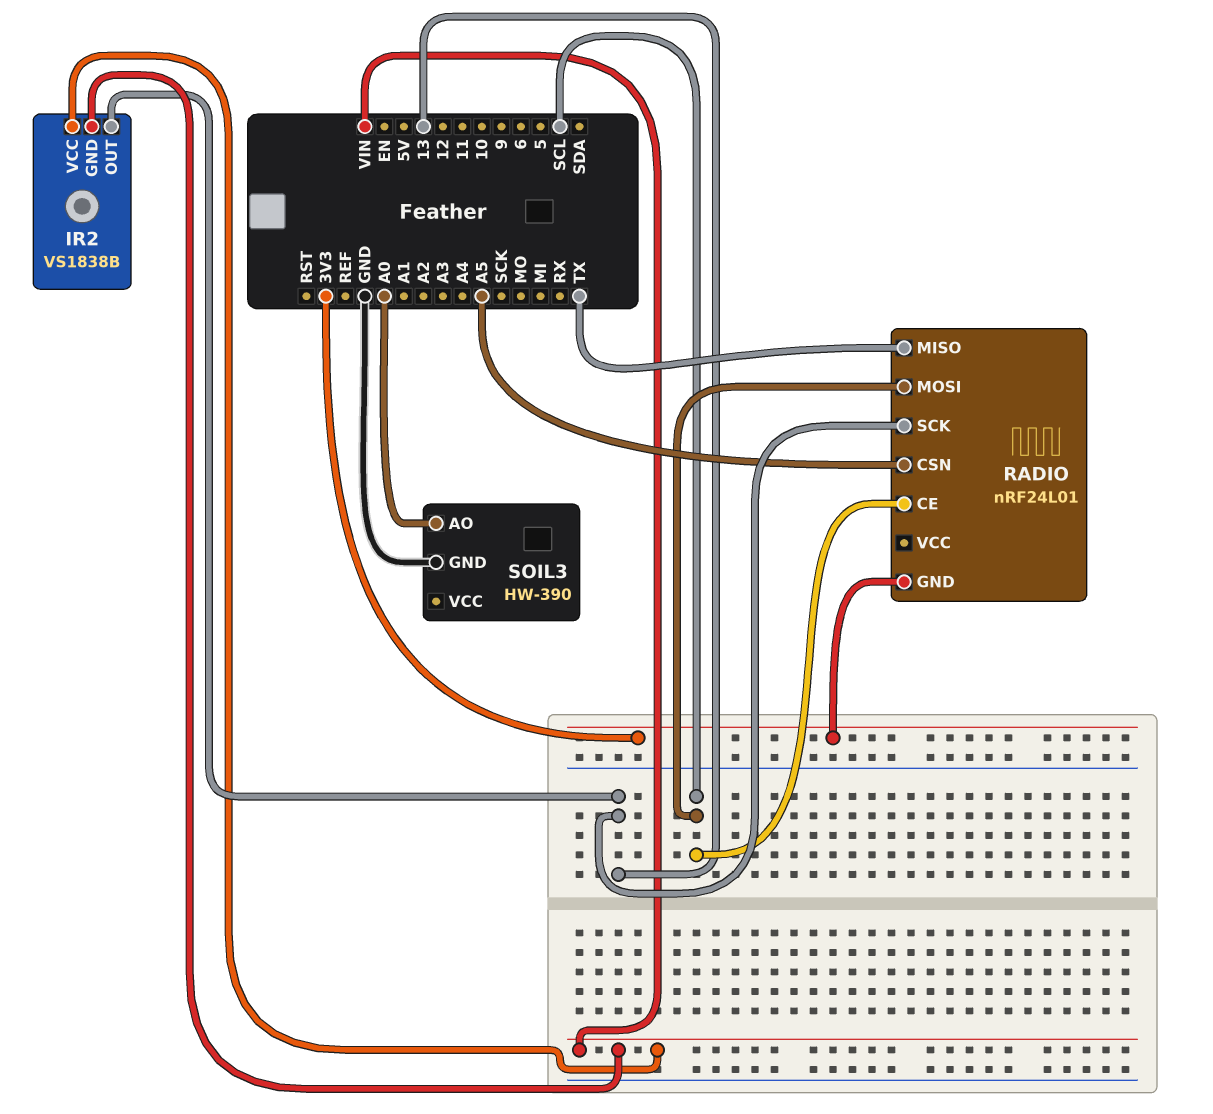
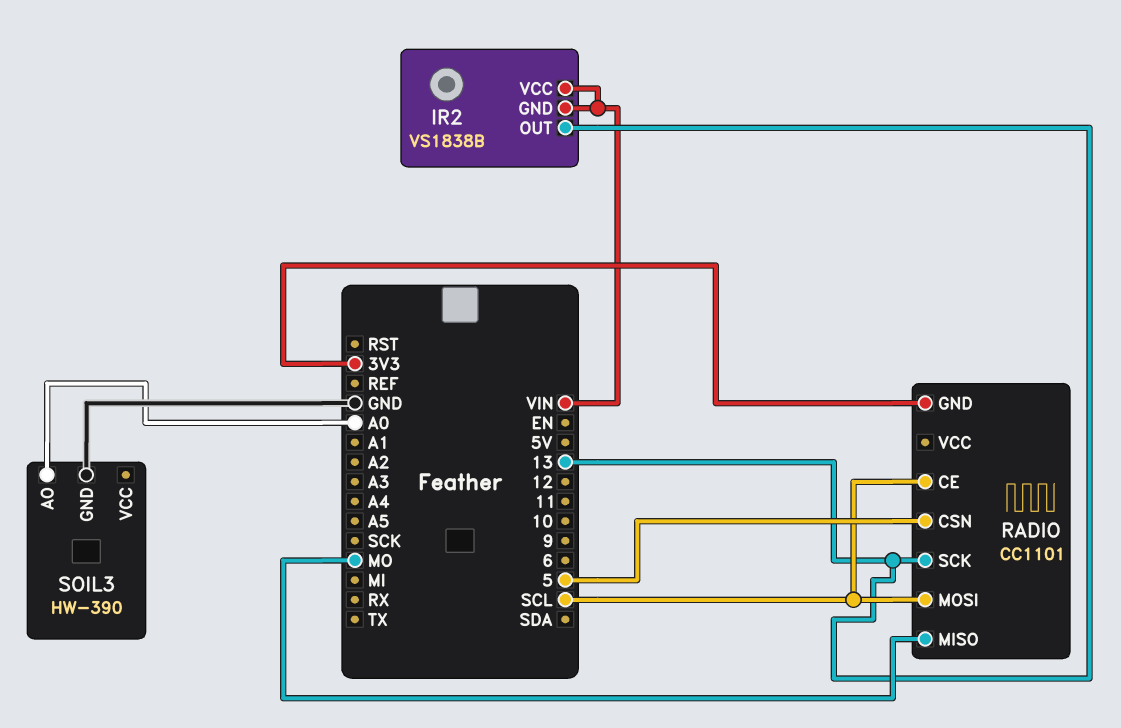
RADIO: nRF24L01 -> CC1101
RADIO pin CSN: A5 -> 5
RADIO pin MISO: TX -> MO

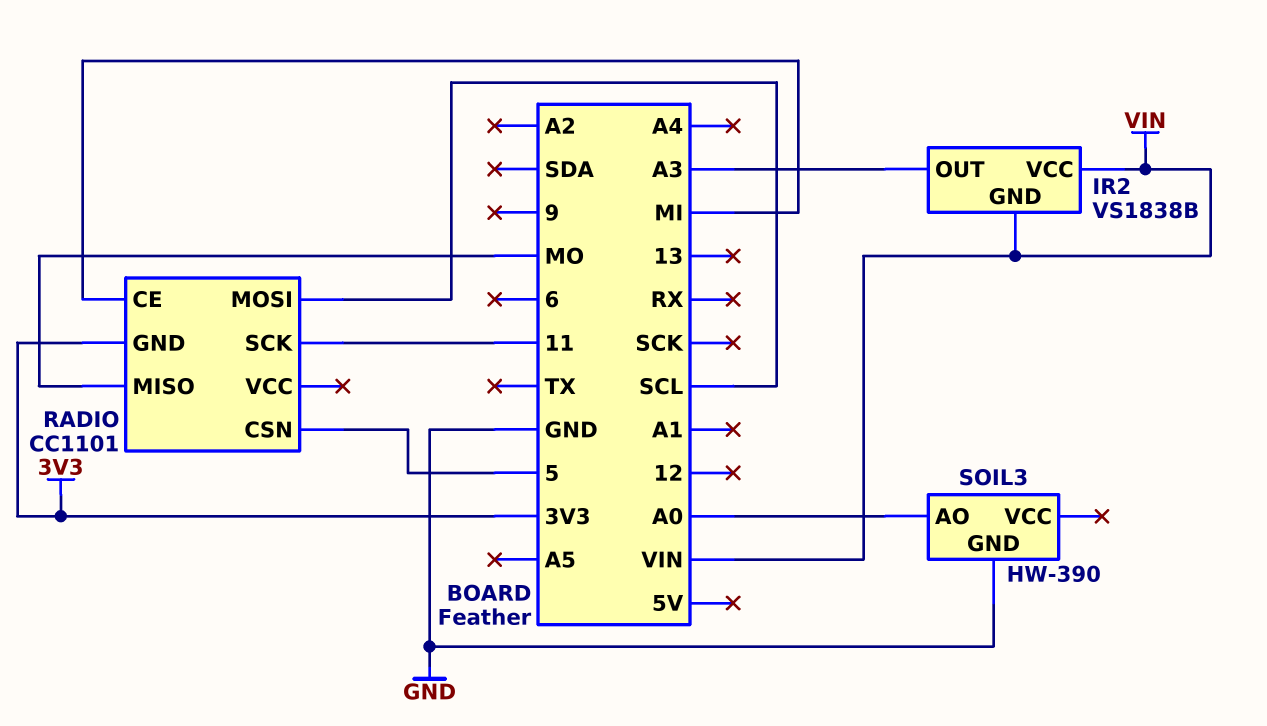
IR2 pin OUT: 13 -> A3
RADIO pin CE: SCL -> MI
RADIO pin SCK: 13 -> 11

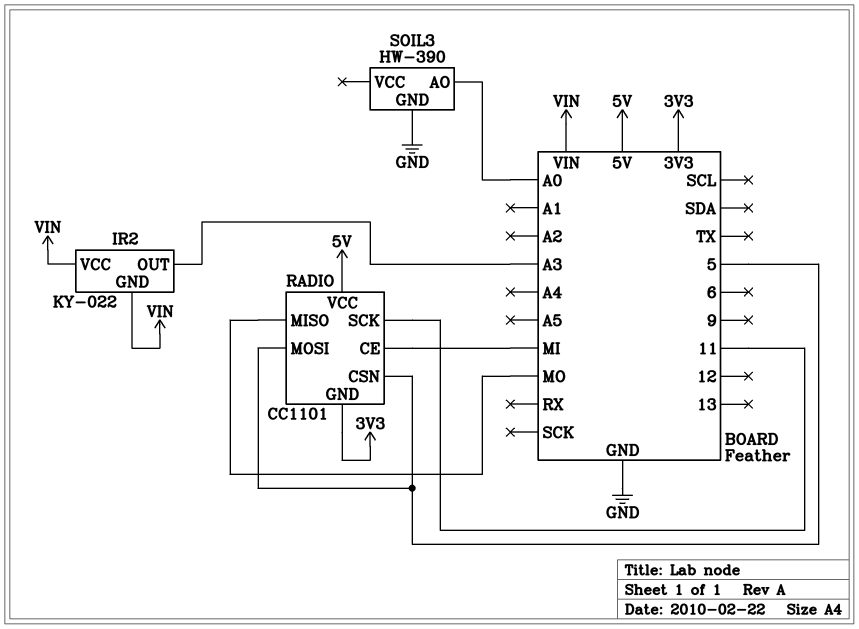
IR2: VS1838B -> KY-022
RADIO pin MOSI: SCL -> 5
RADIO pin VCC: none -> 5V

